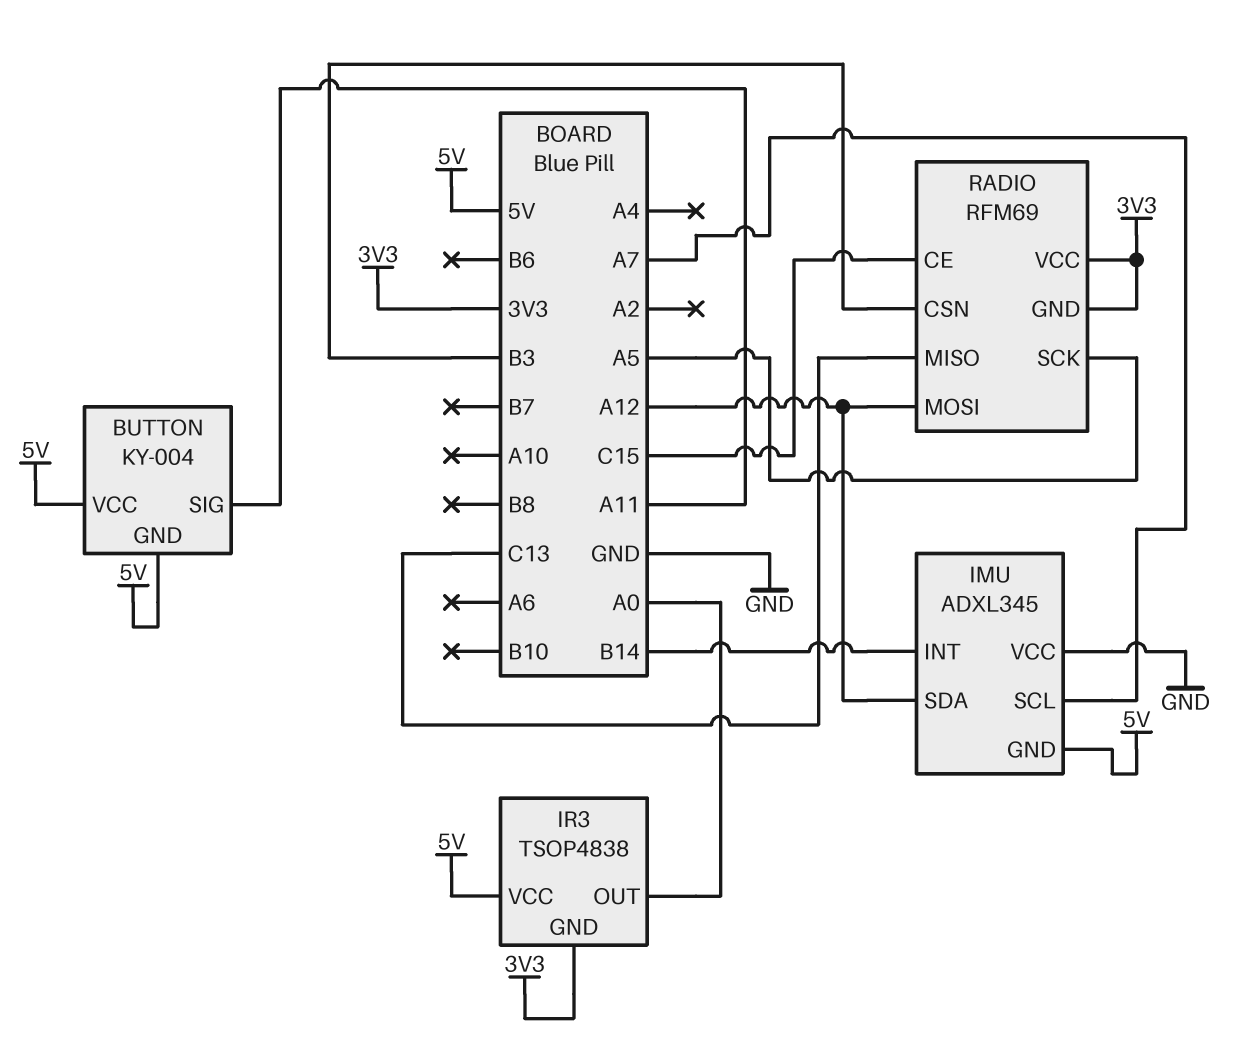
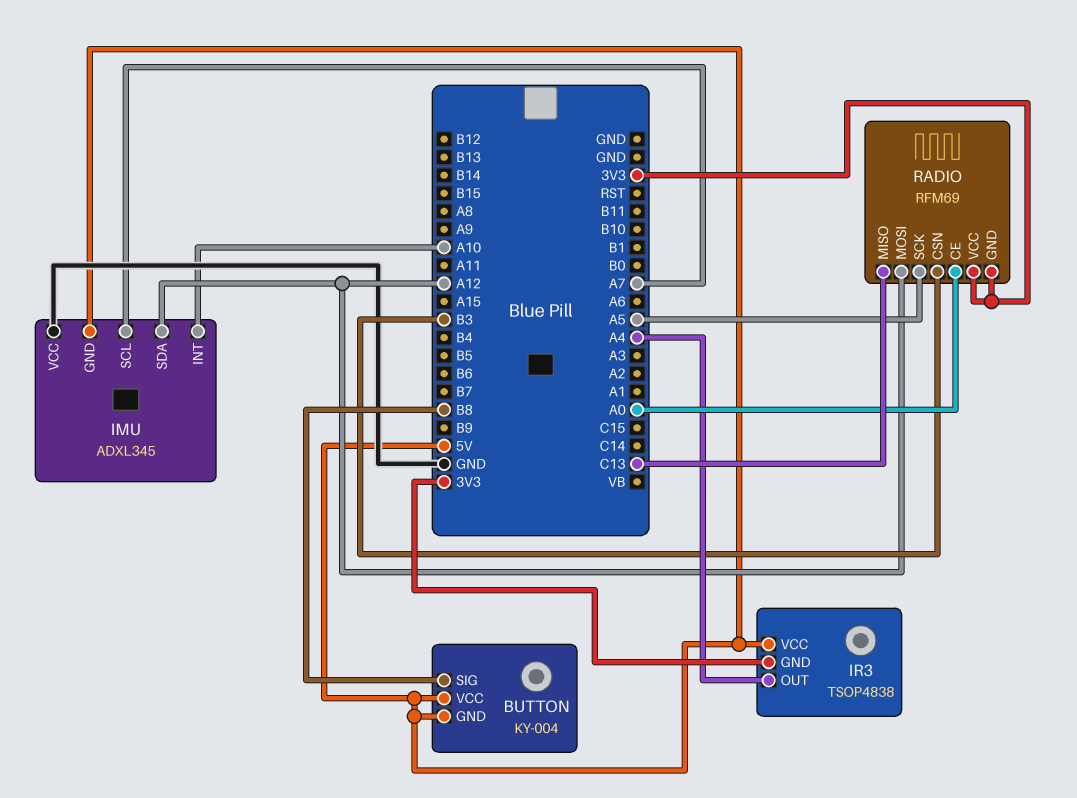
BUTTON pin SIG: A11 -> B8
IMU pin INT: B14 -> A10
IR3 pin OUT: A0 -> A4
RADIO pin CE: C15 -> A0

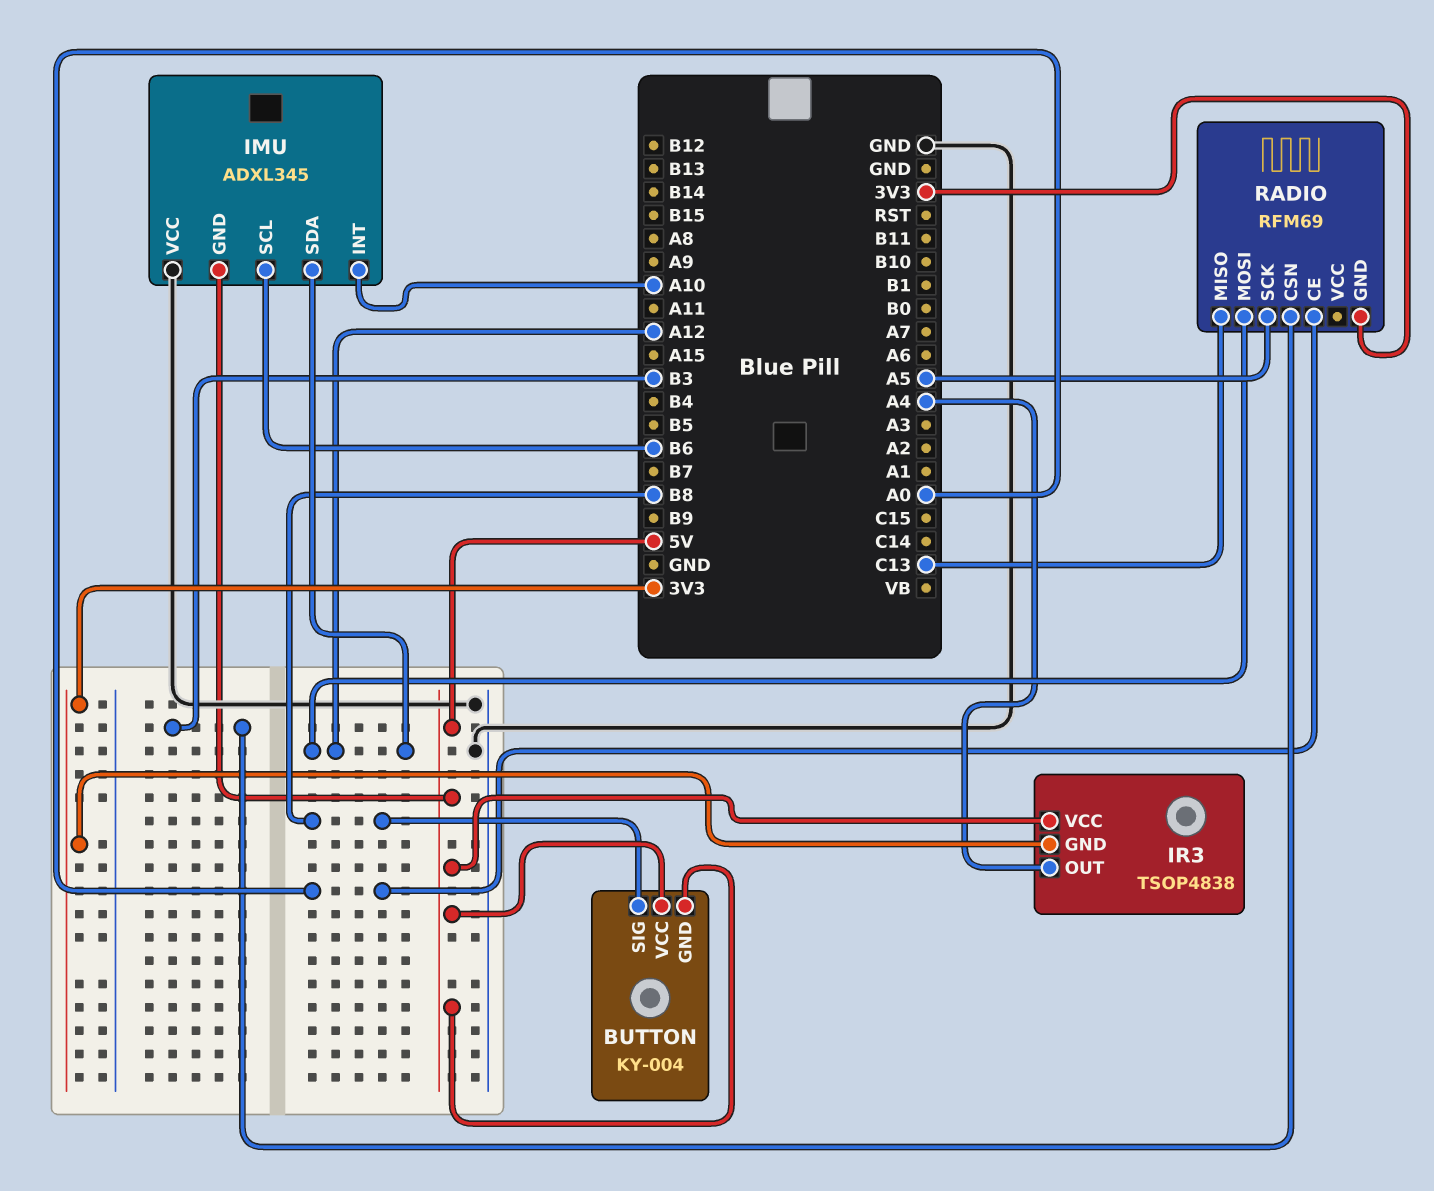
IMU pin SCL: A7 -> B6
RADIO pin VCC: 3V3 -> none

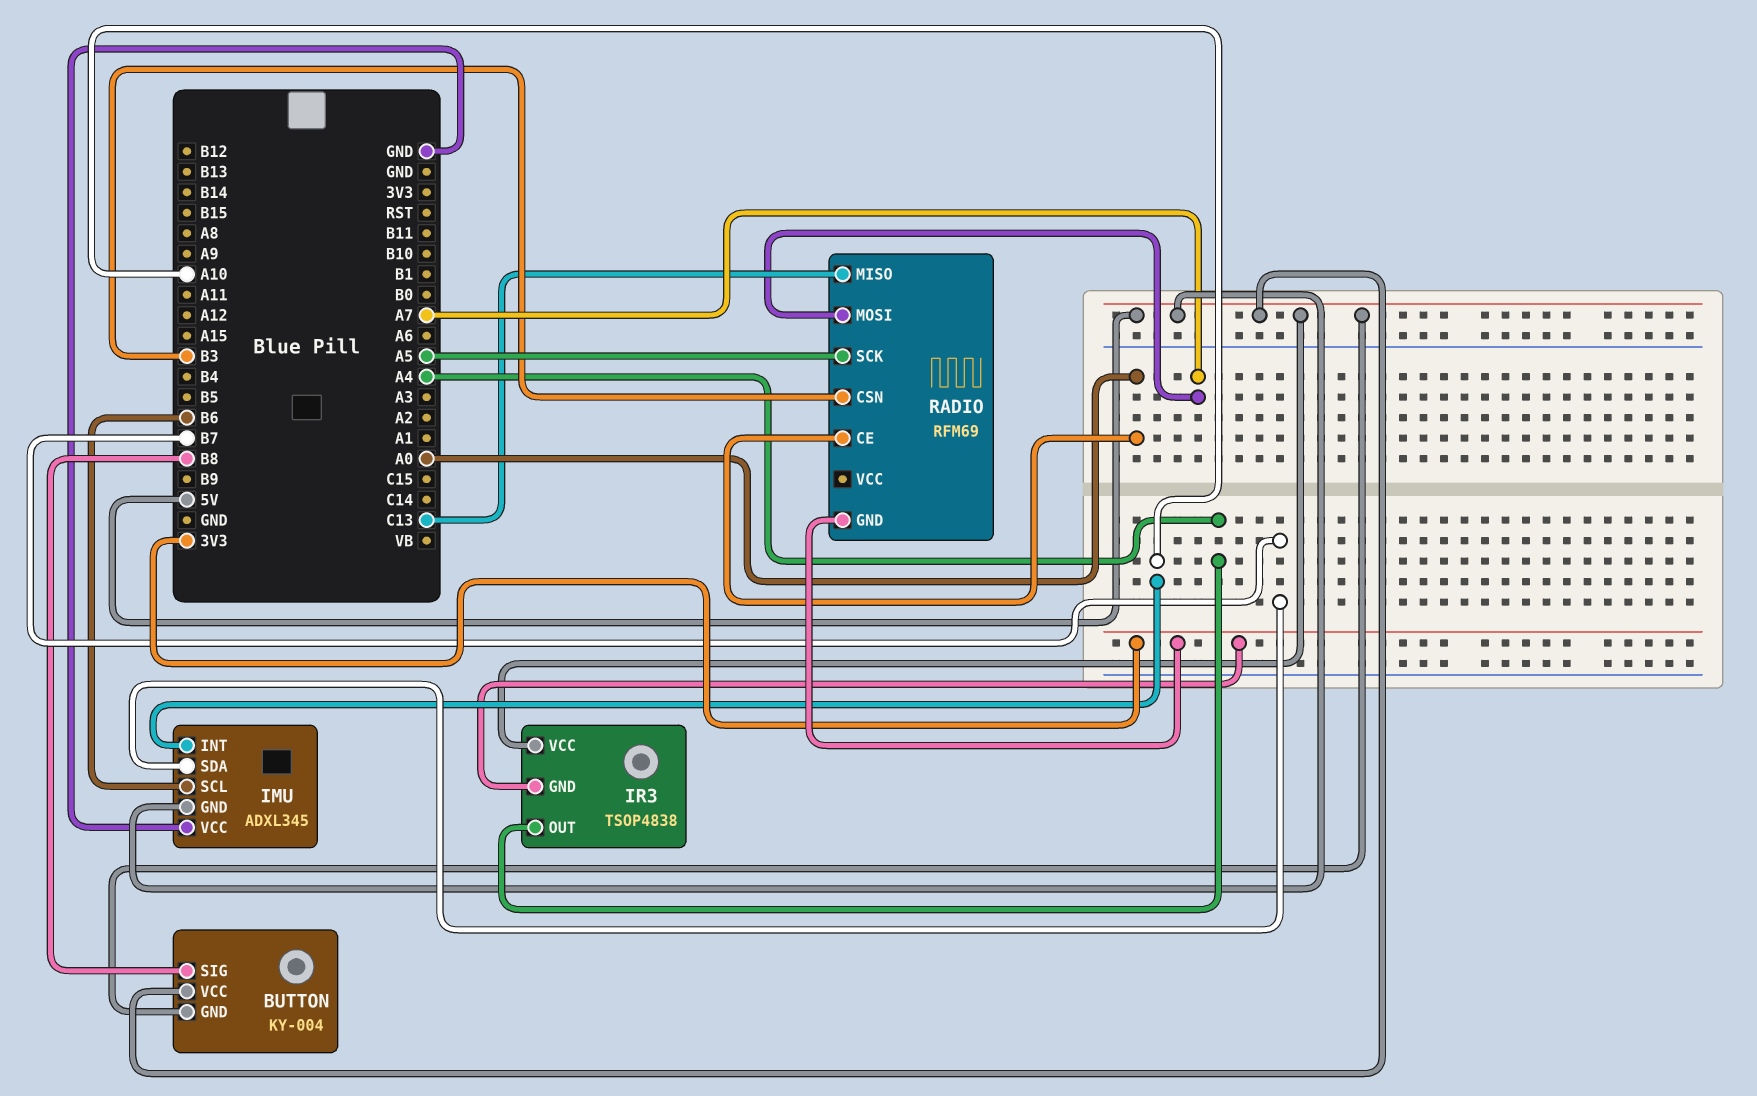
IMU pin SDA: A12 -> B7
RADIO pin MOSI: A12 -> A7

